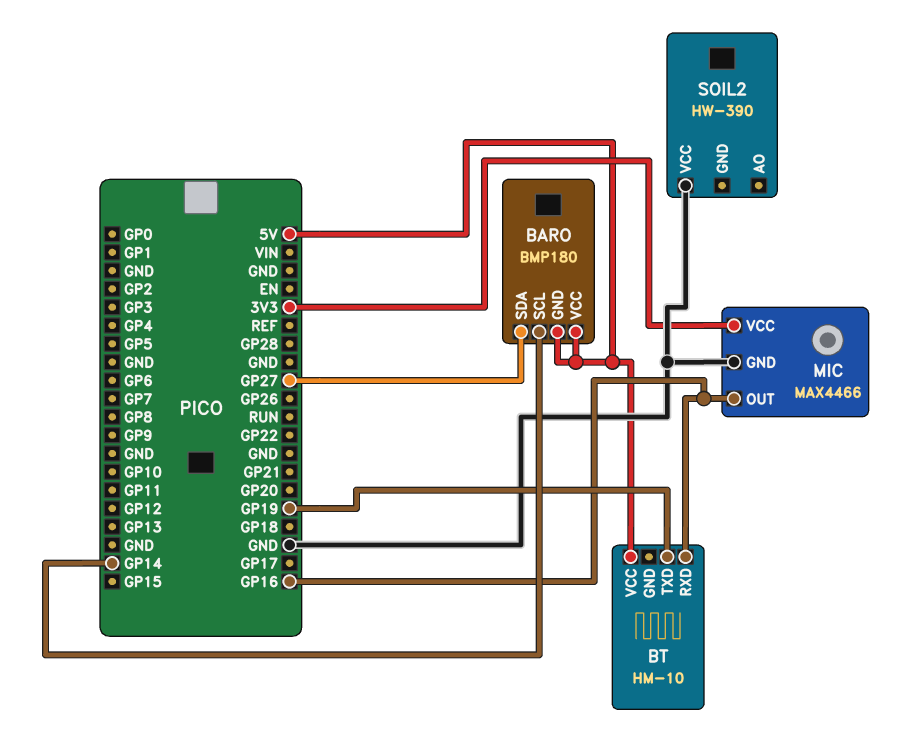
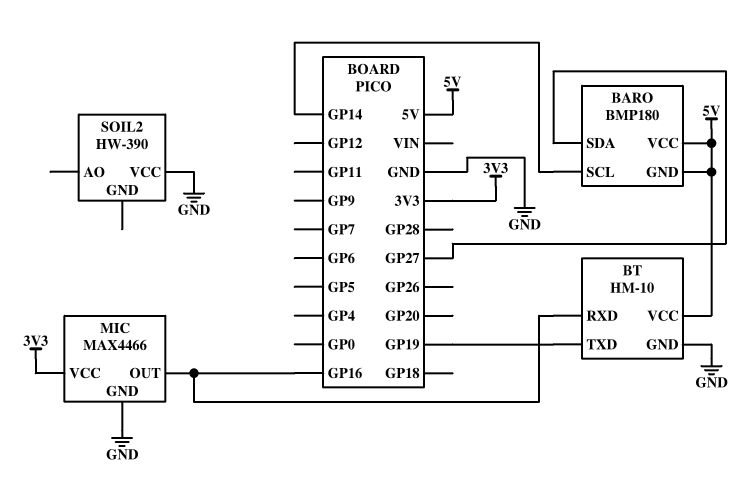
BT pin GND: none -> GND

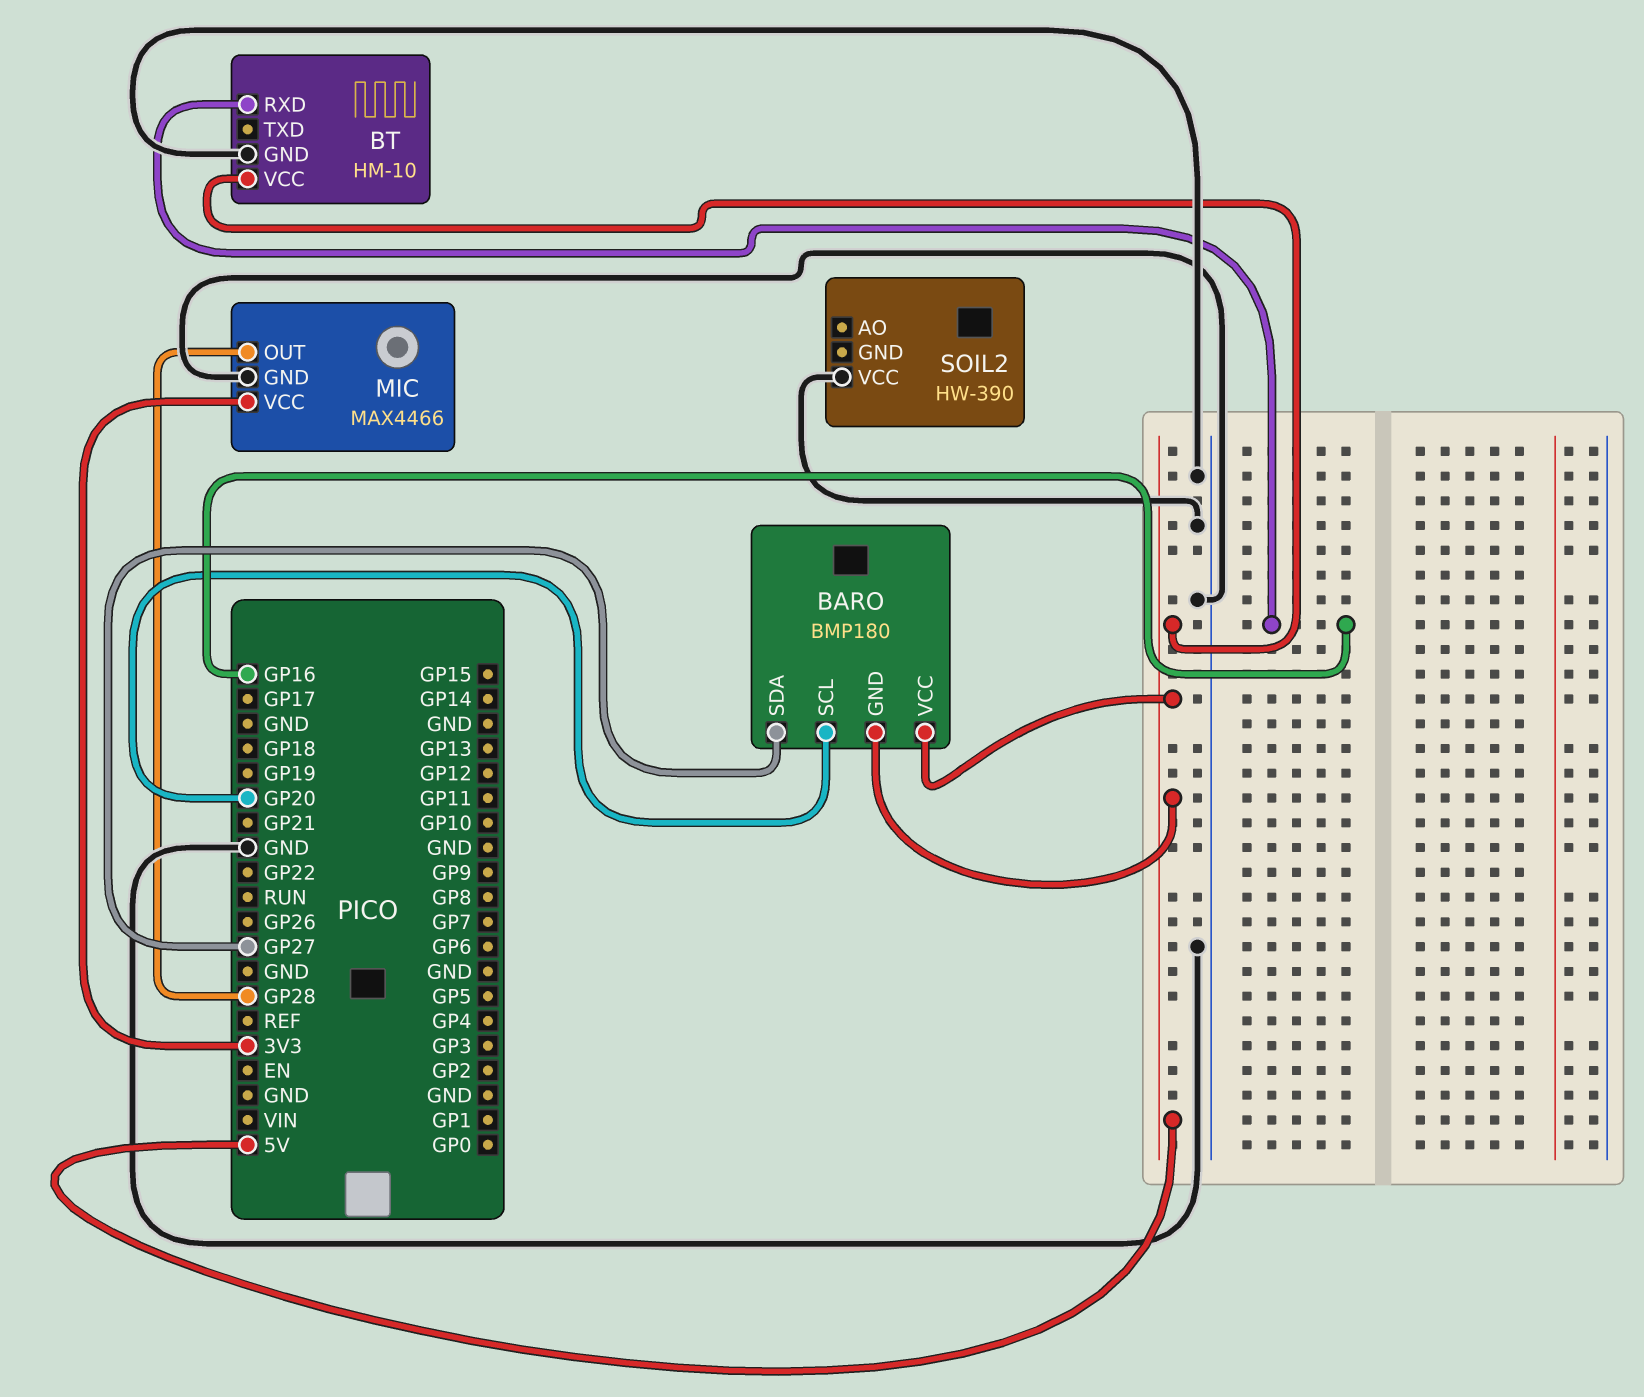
BARO pin SCL: GP14 -> GP20
BT pin TXD: GP19 -> none
MIC pin OUT: GP16 -> GP28

